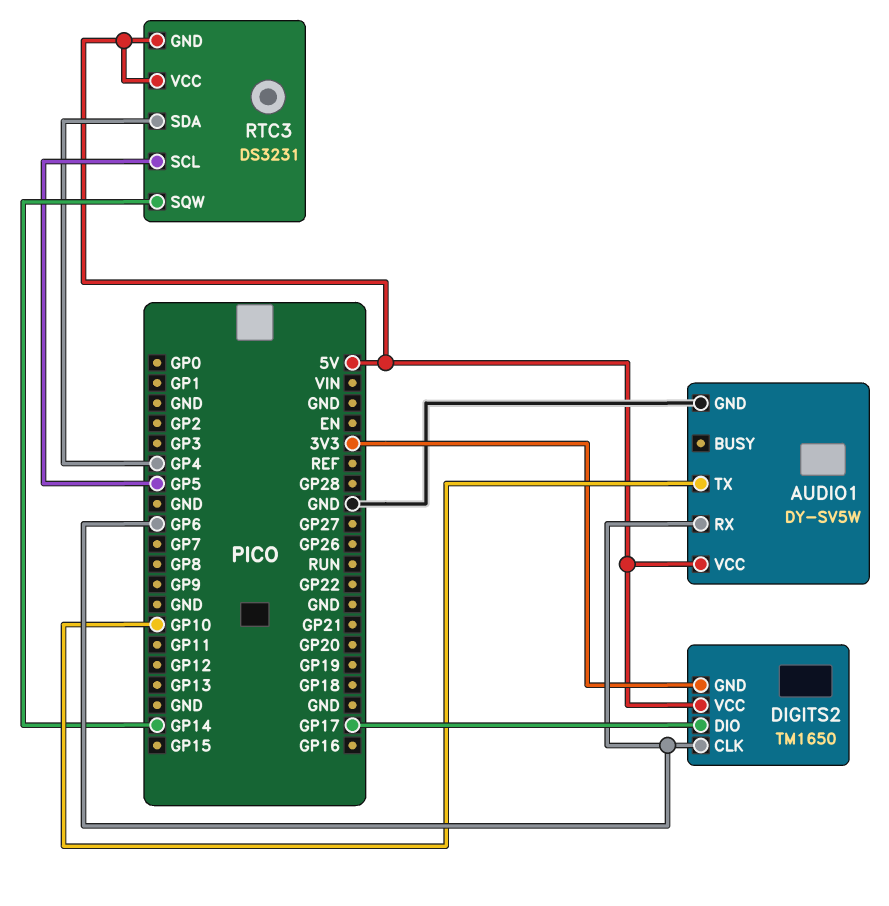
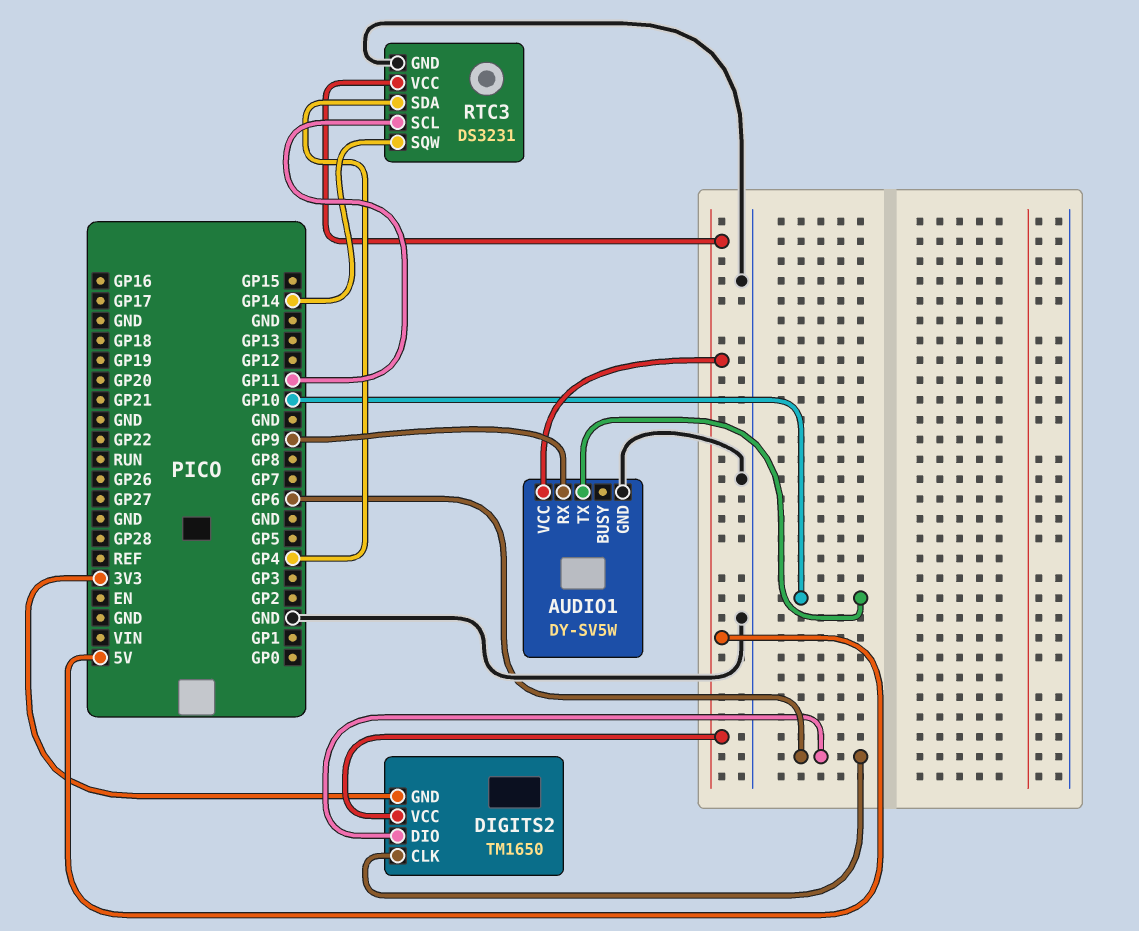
AUDIO1 pin RX: GP6 -> GP9
DIGITS2 pin DIO: GP17 -> GP6
RTC3 pin GND: 5V -> GND
RTC3 pin SCL: GP5 -> GP11

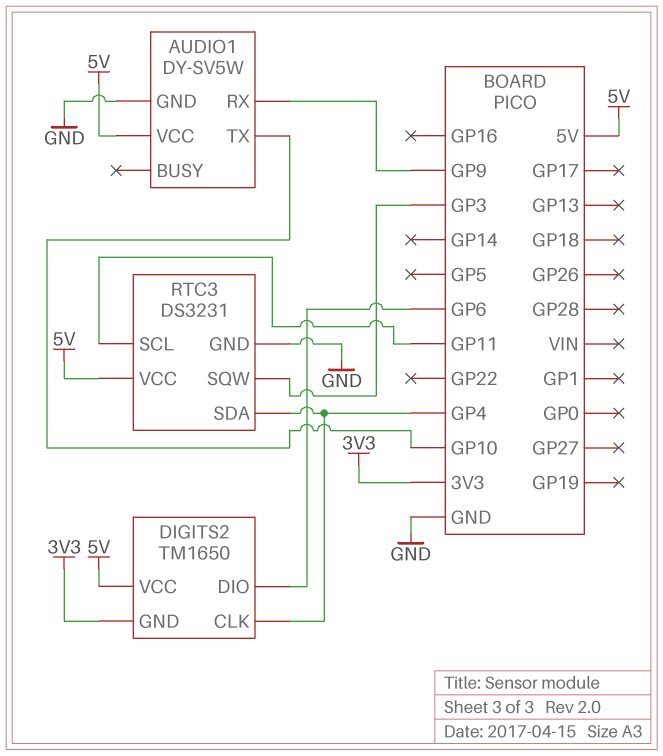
DIGITS2 pin CLK: GP6 -> GP4
RTC3 pin SQW: GP14 -> GP3

